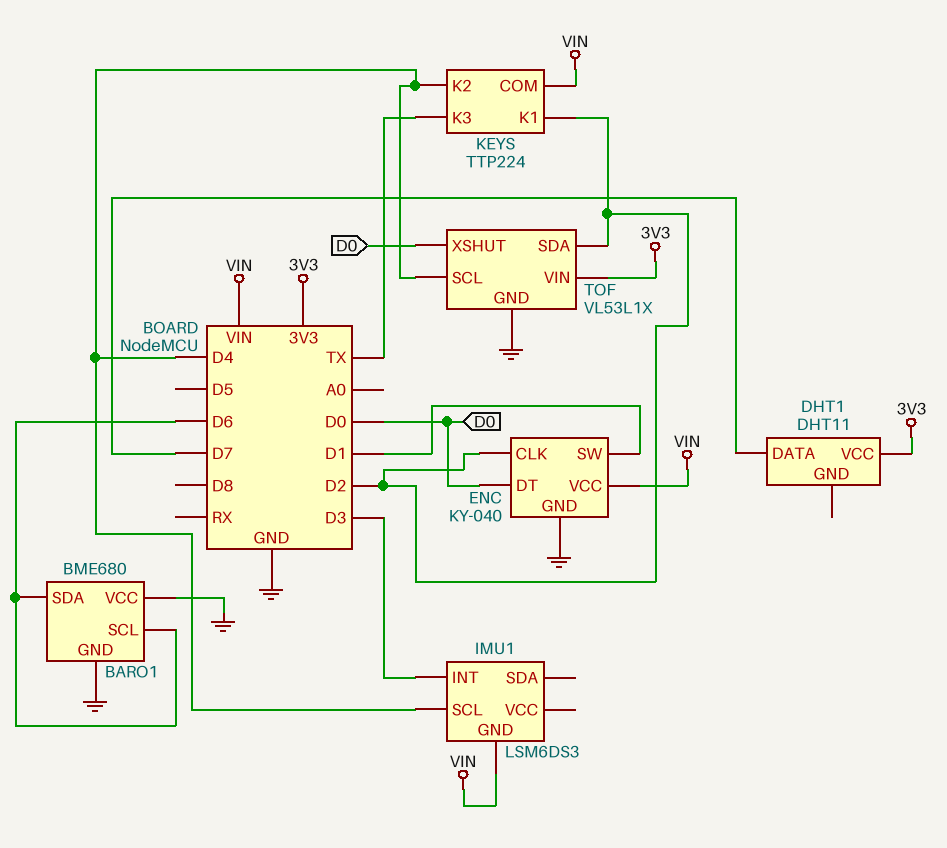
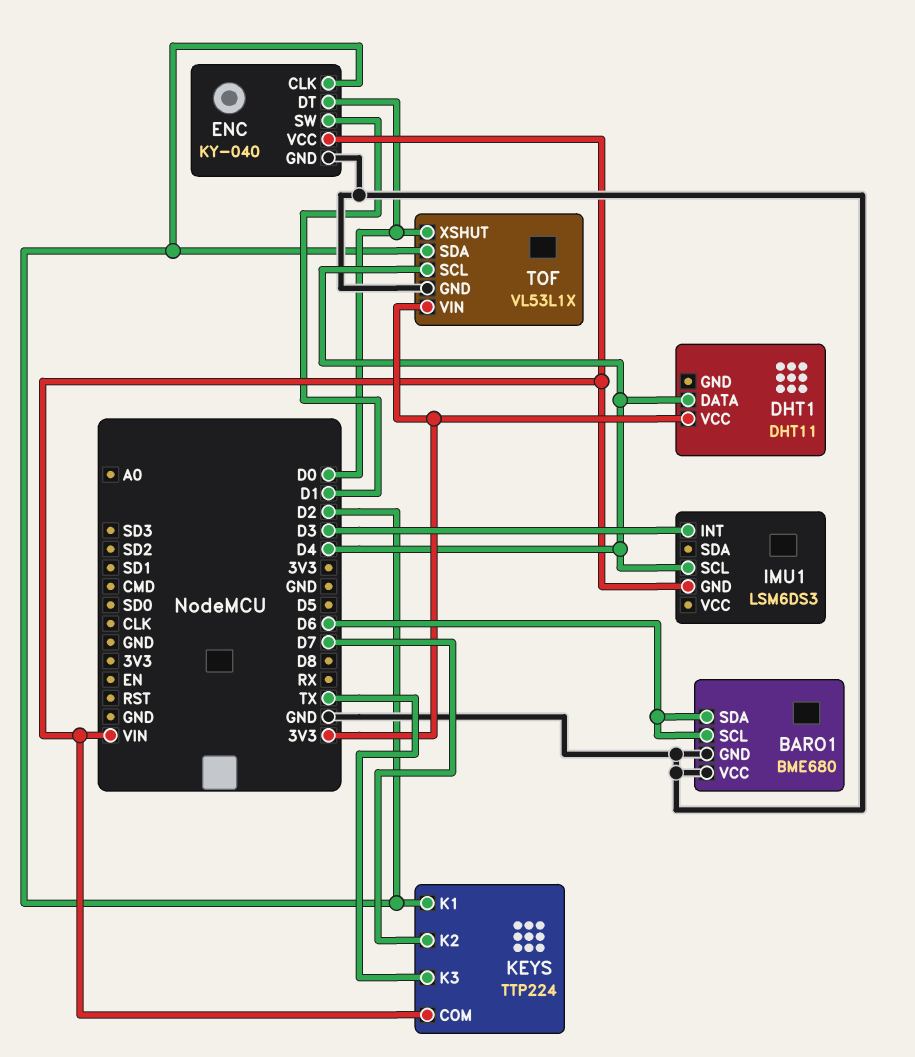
DHT1 pin DATA: D7 -> D4
KEYS pin K2: D4 -> D7

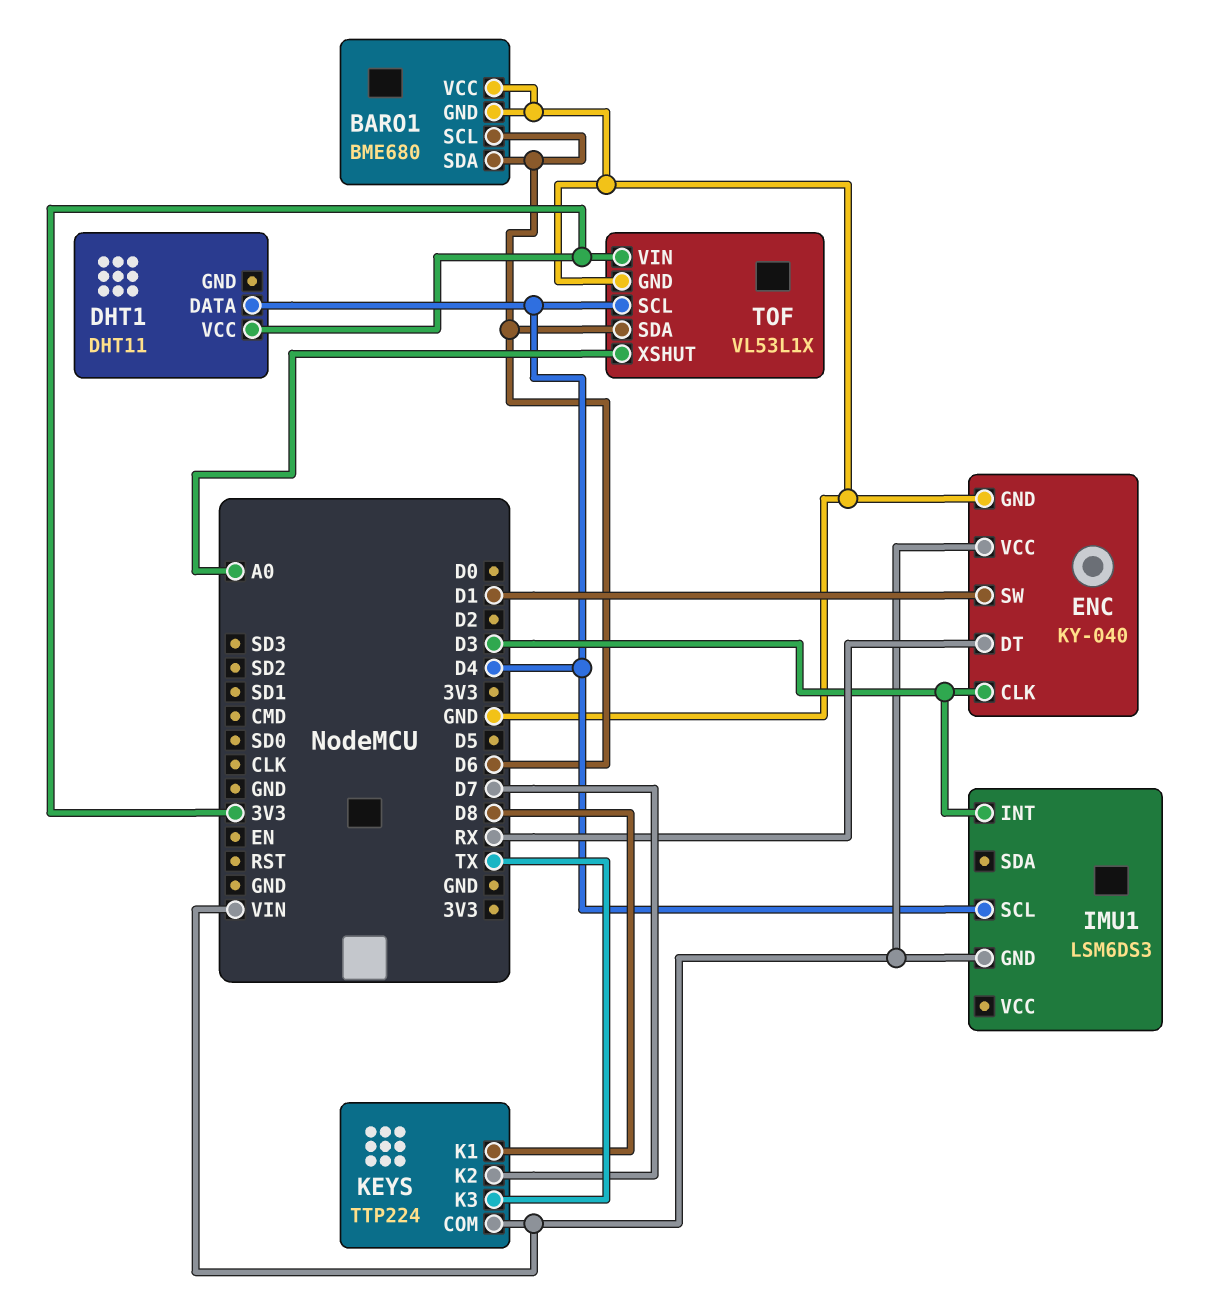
ENC pin CLK: D2 -> D3
ENC pin DT: D0 -> RX
KEYS pin K1: D2 -> D8
TOF pin SDA: D2 -> D6
TOF pin XSHUT: D0 -> A0

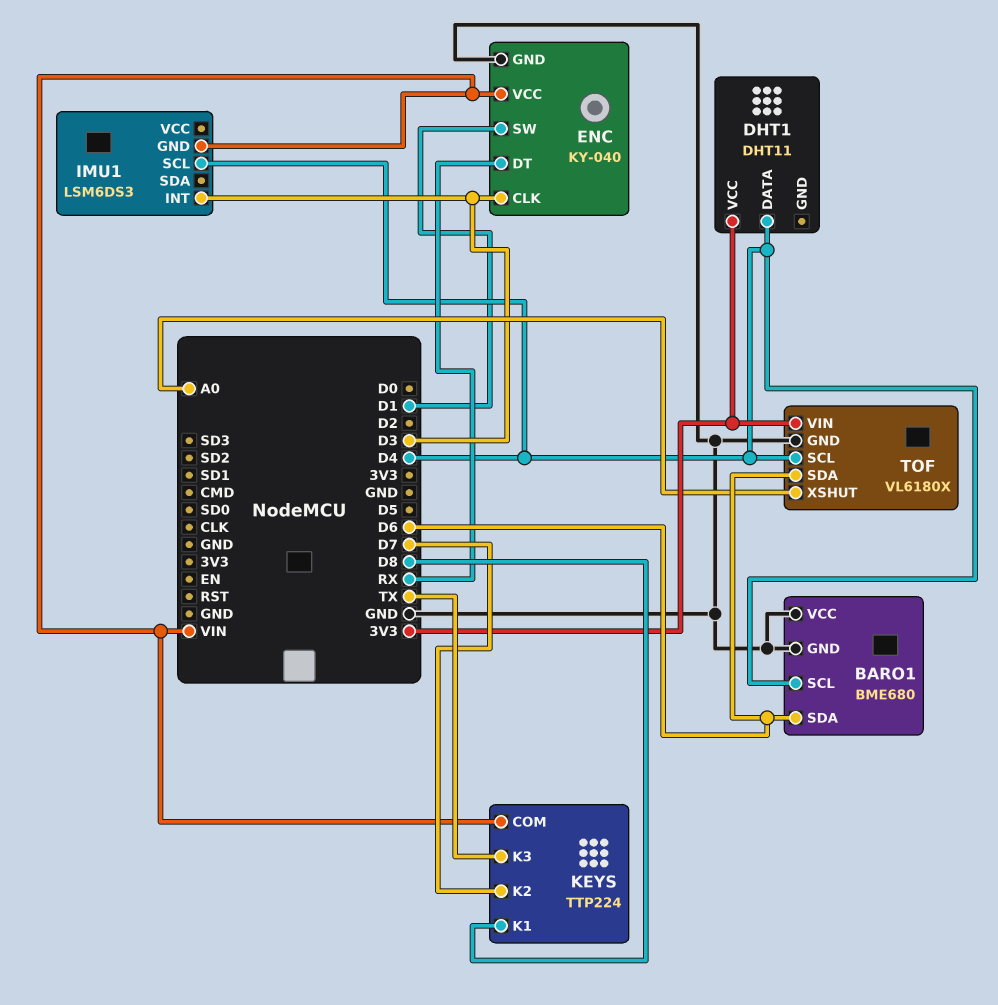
BARO1 pin SCL: D6 -> D4
TOF: VL53L1X -> VL6180X

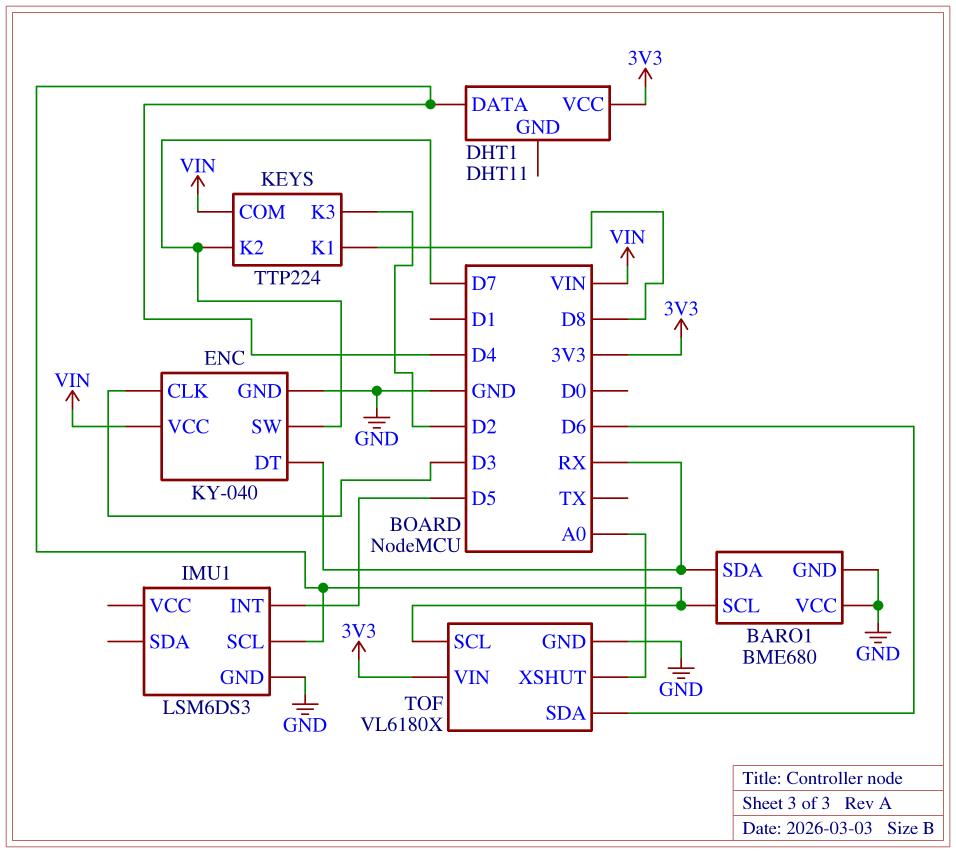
BARO1 pin SDA: D6 -> RX
ENC pin SW: D1 -> D7
IMU1 pin GND: VIN -> GND
IMU1 pin INT: D3 -> D5
KEYS pin K3: TX -> D2

